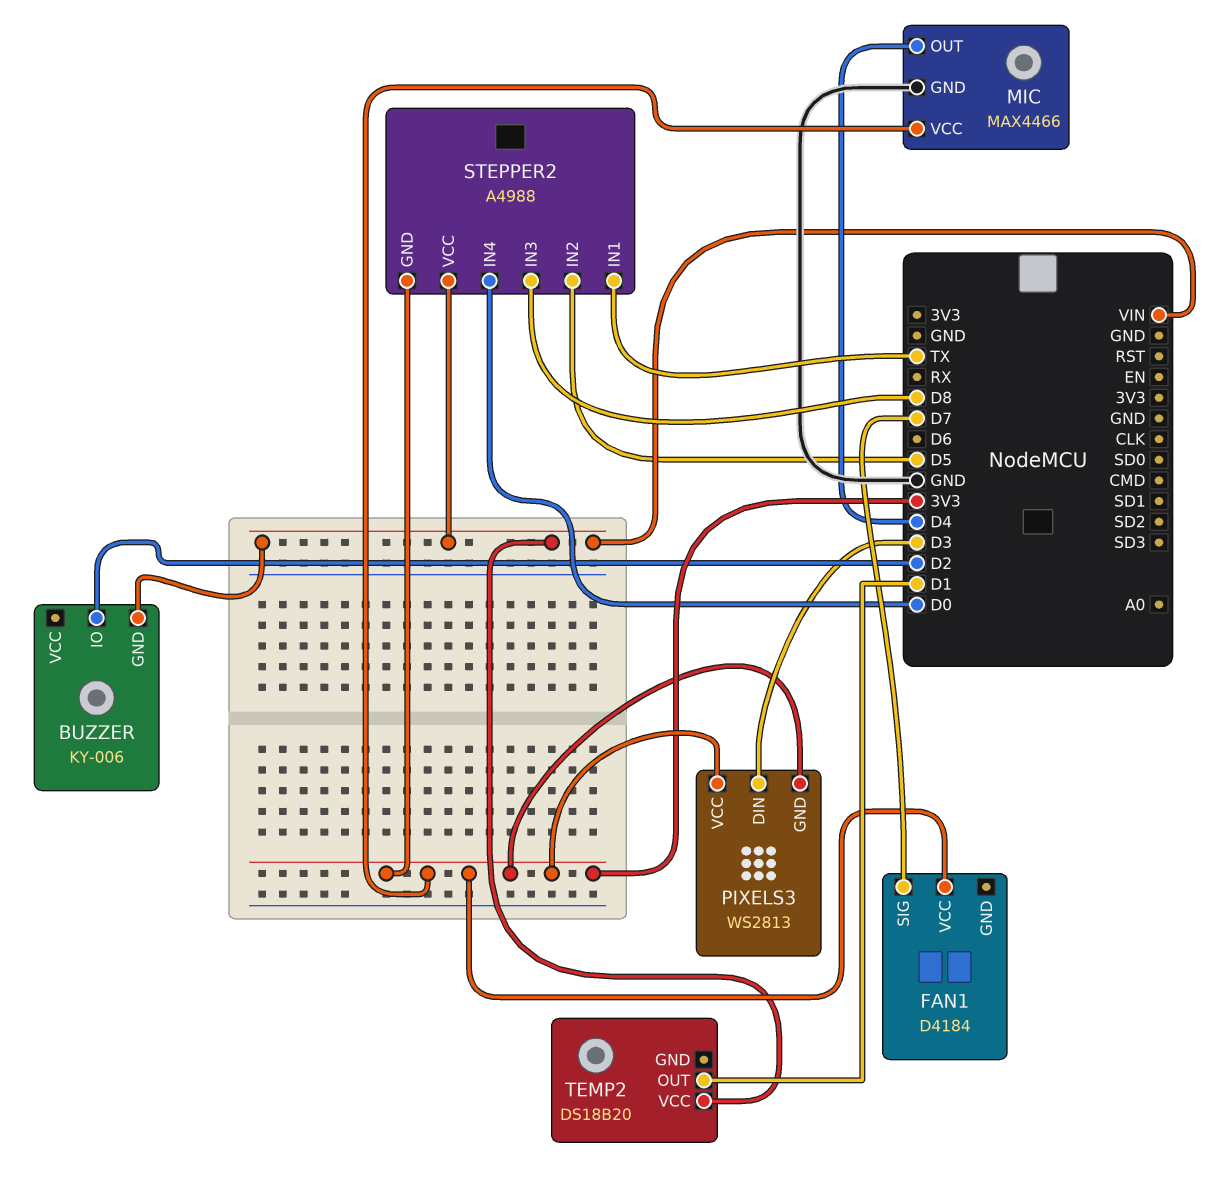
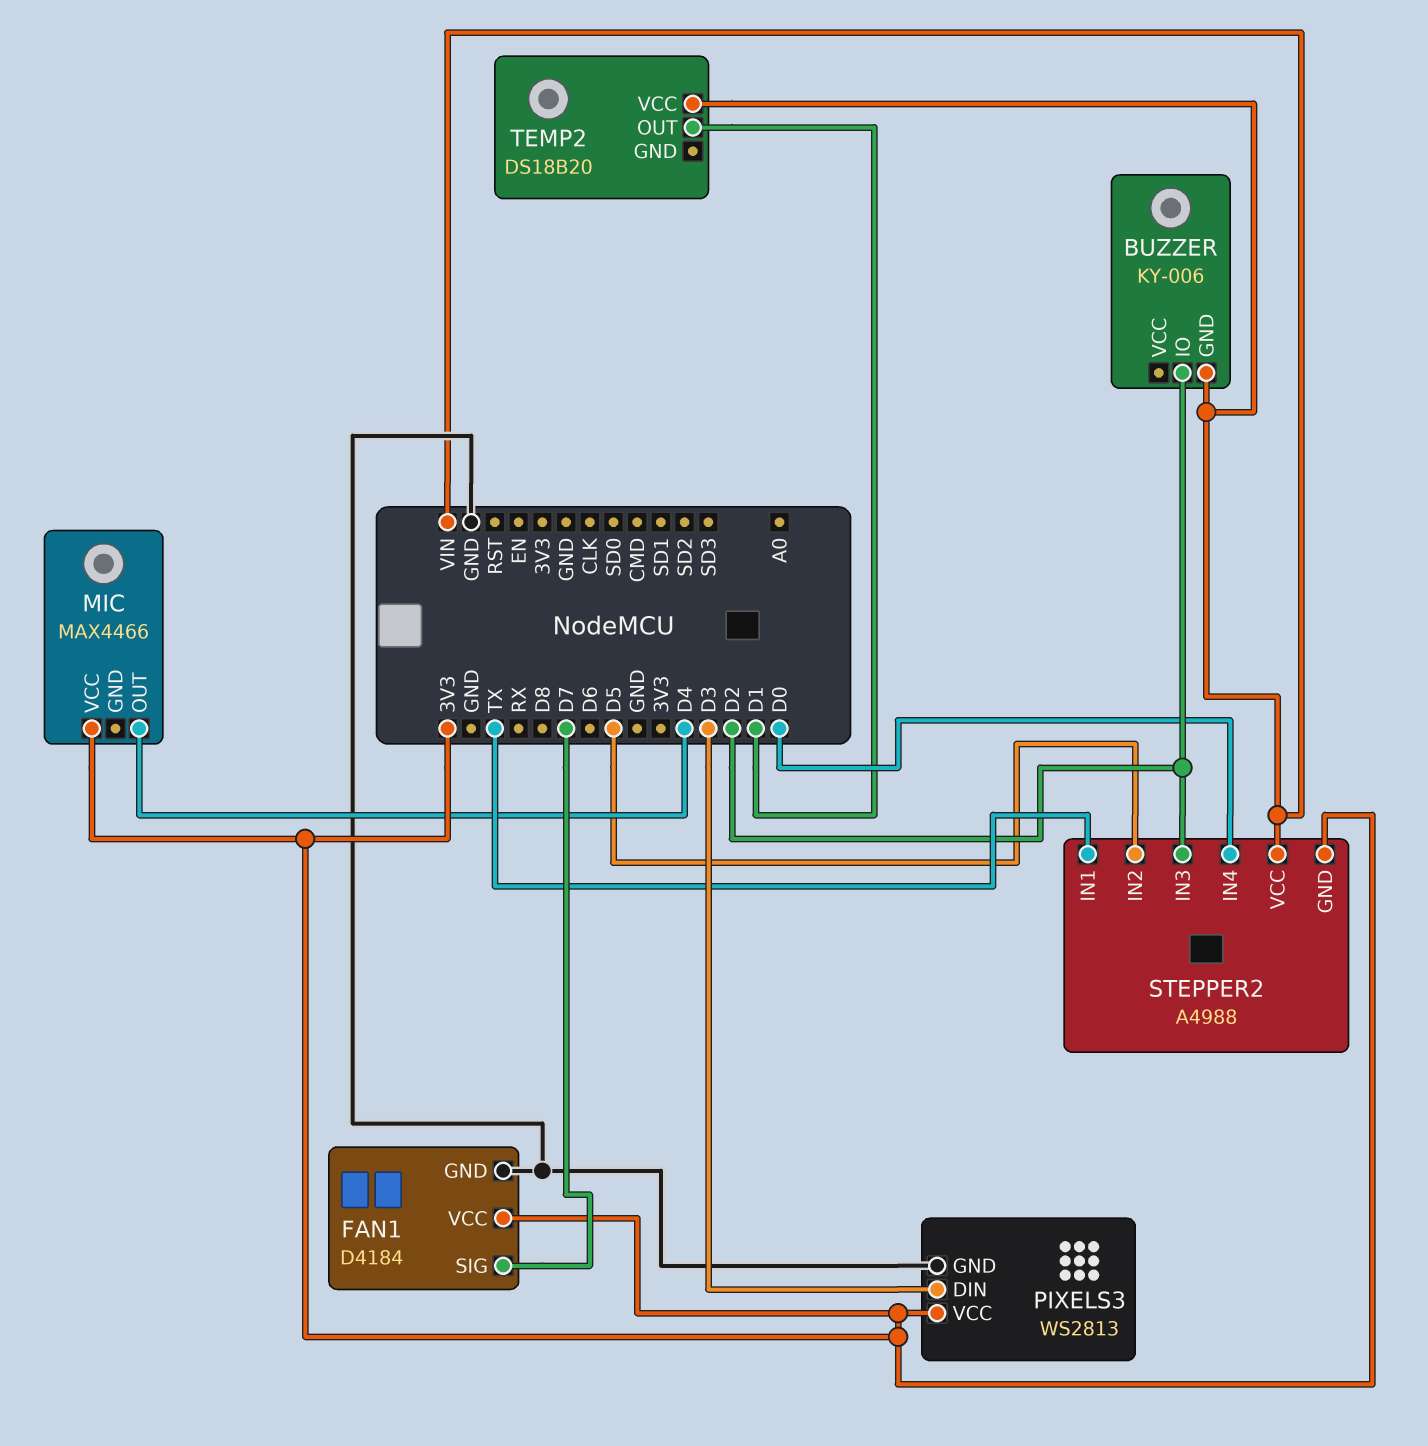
FAN1 pin GND: none -> GND
MIC pin GND: GND -> none
PIXELS3 pin GND: 3V3 -> GND
STEPPER2 pin IN3: D8 -> D2

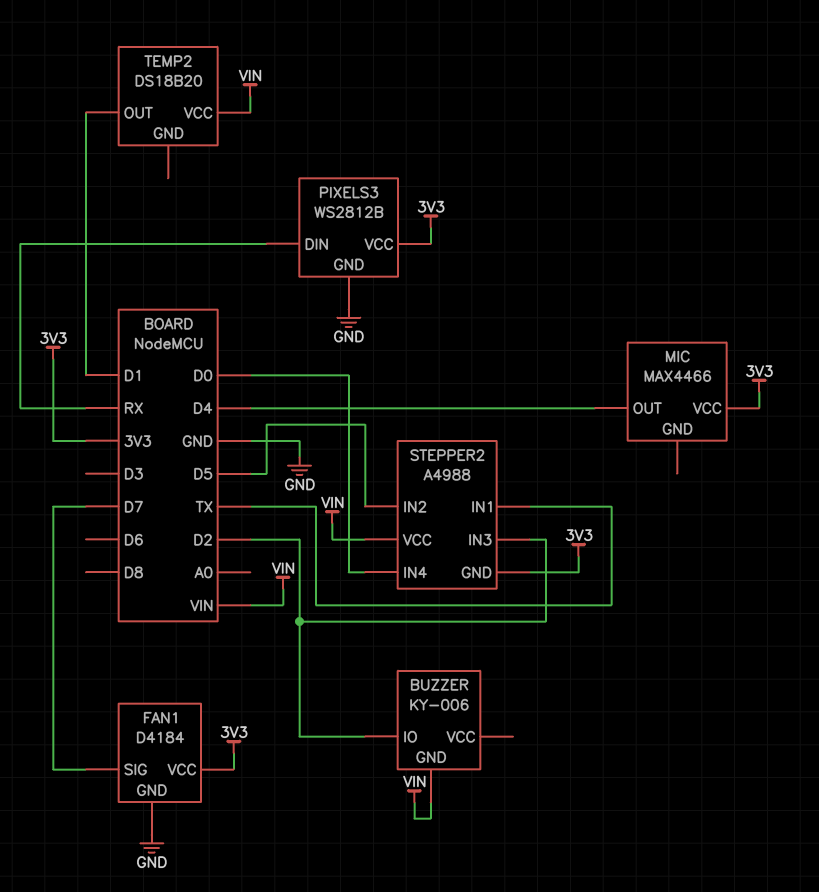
PIXELS3: WS2813 -> WS2812B
PIXELS3 pin DIN: D3 -> RX

